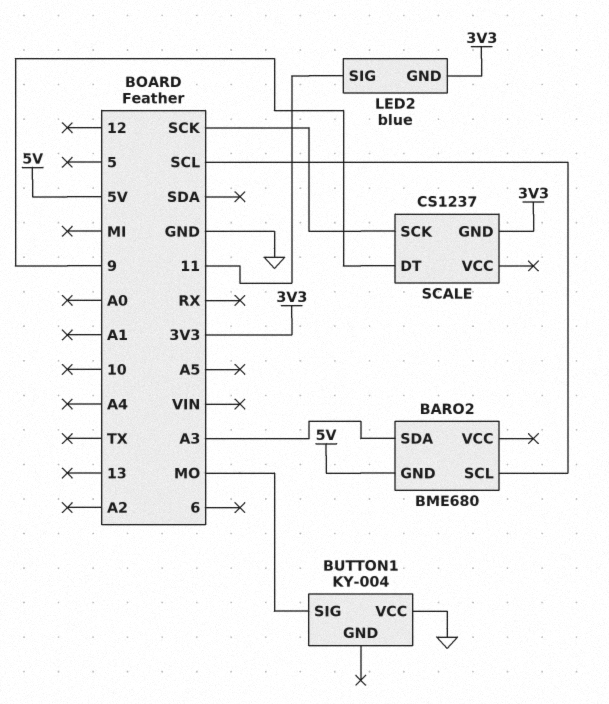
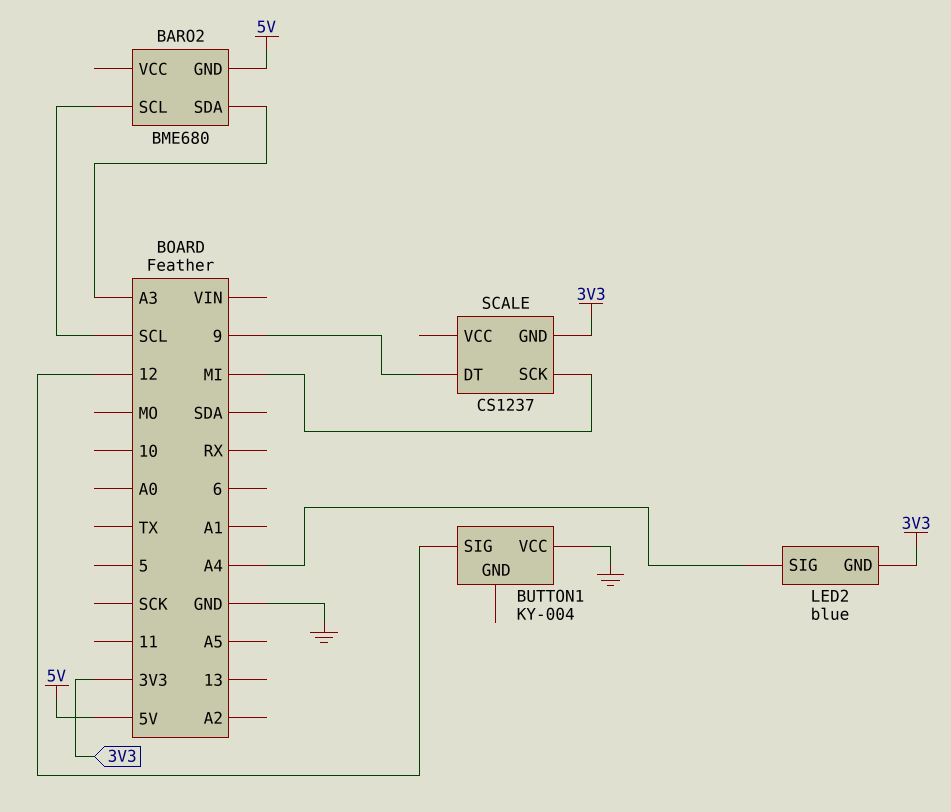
BUTTON1 pin SIG: MO -> 12
LED2 pin SIG: 11 -> A4
SCALE pin SCK: SCK -> MI

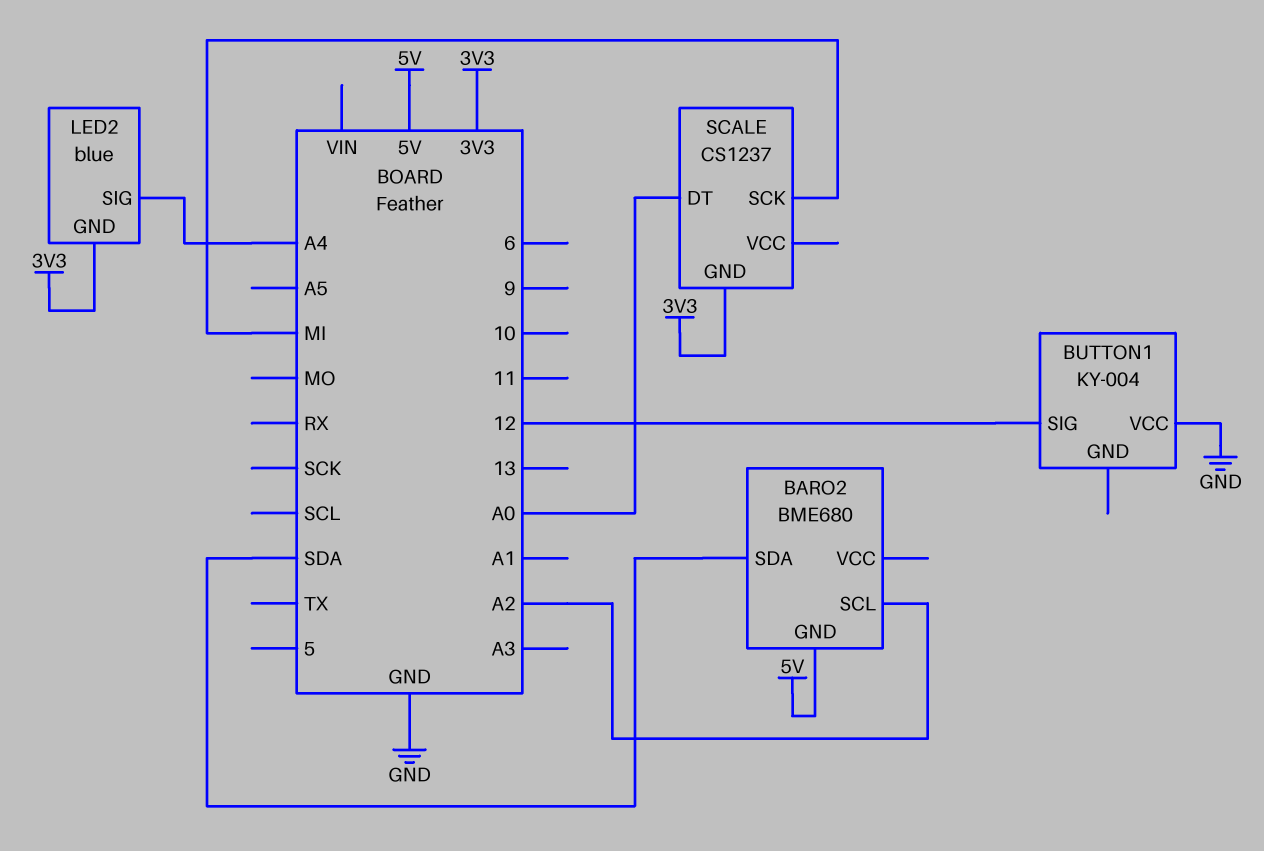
BARO2 pin SCL: SCL -> A2
BARO2 pin SDA: A3 -> SDA
SCALE pin DT: 9 -> A0

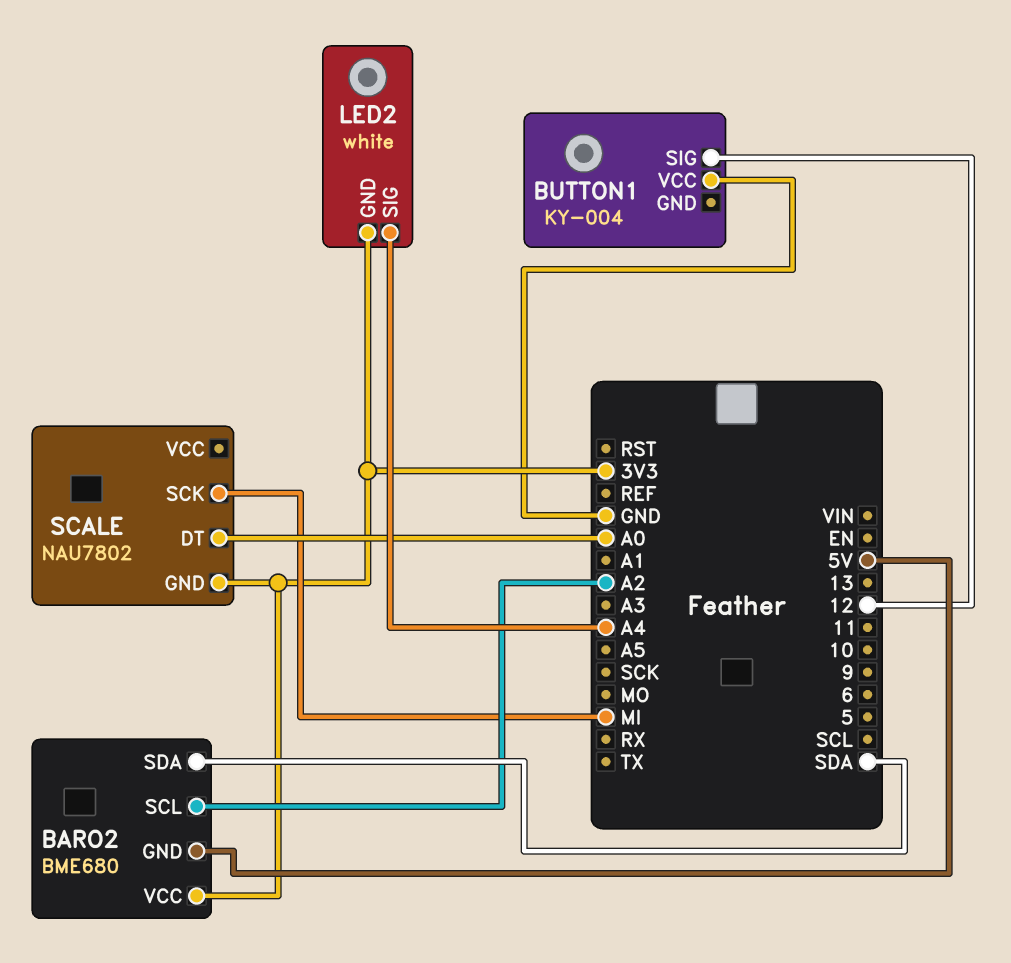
BARO2 pin VCC: none -> 3V3
LED2: blue -> white
SCALE: CS1237 -> NAU7802

